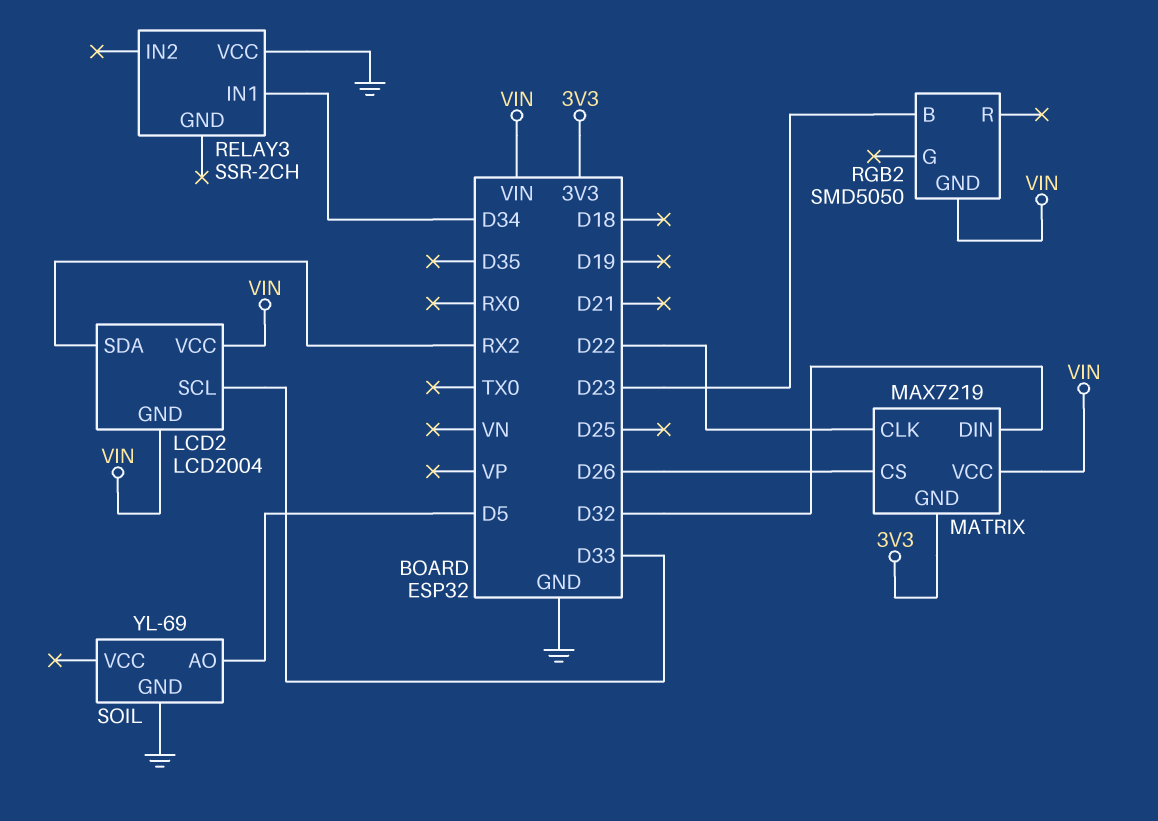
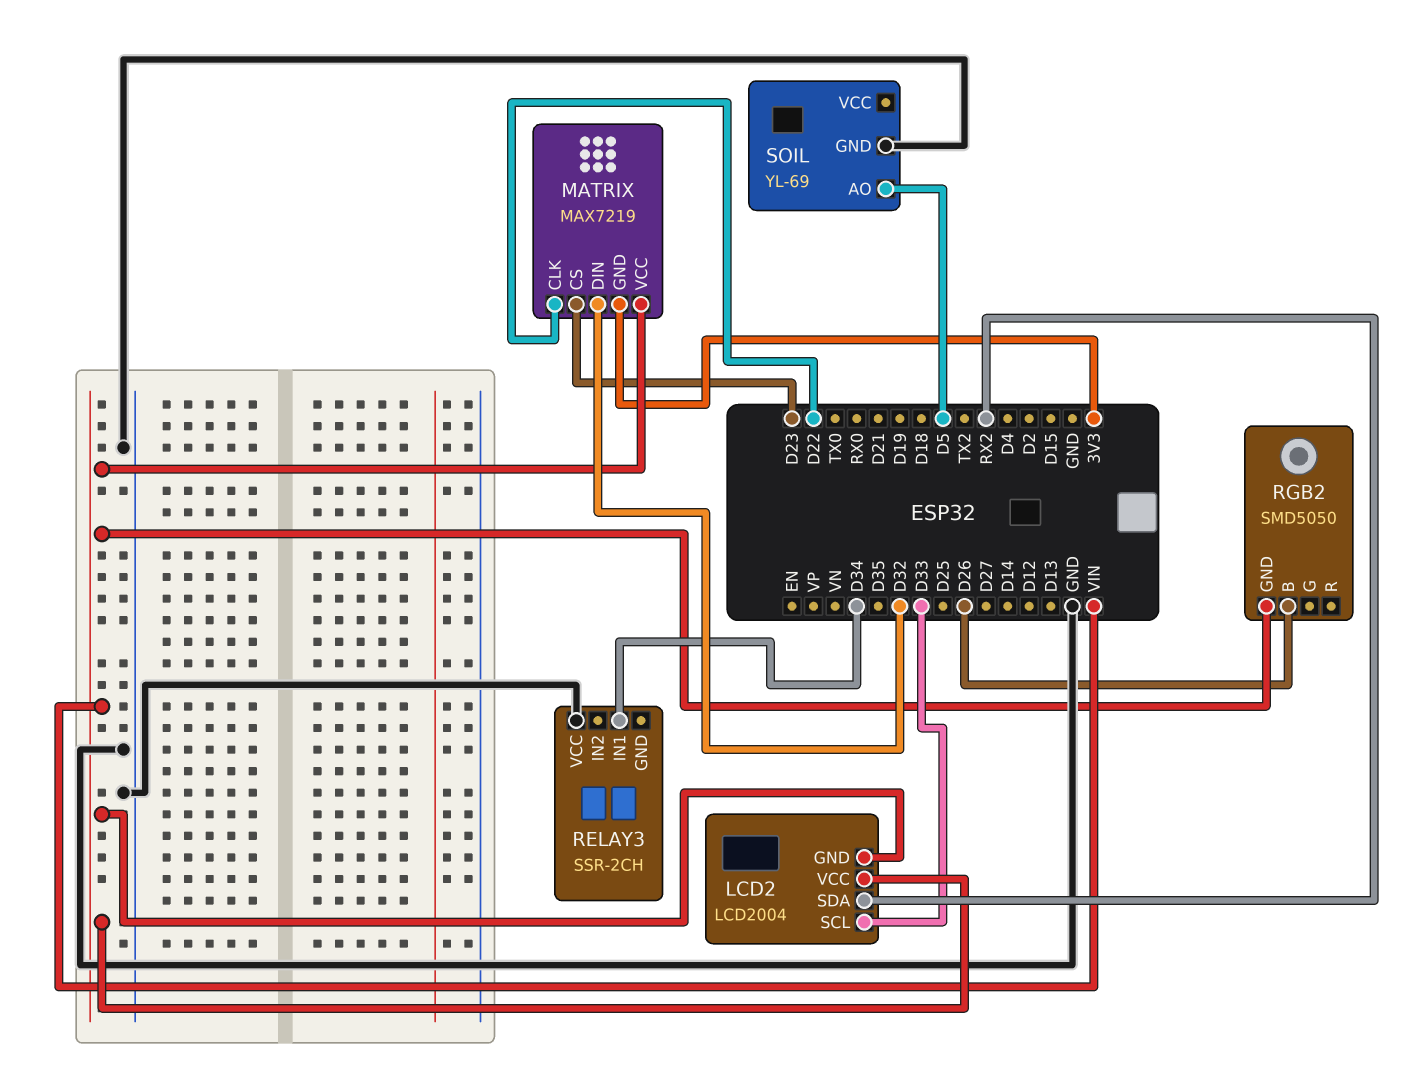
MATRIX pin CS: D26 -> D23
RGB2 pin B: D23 -> D26

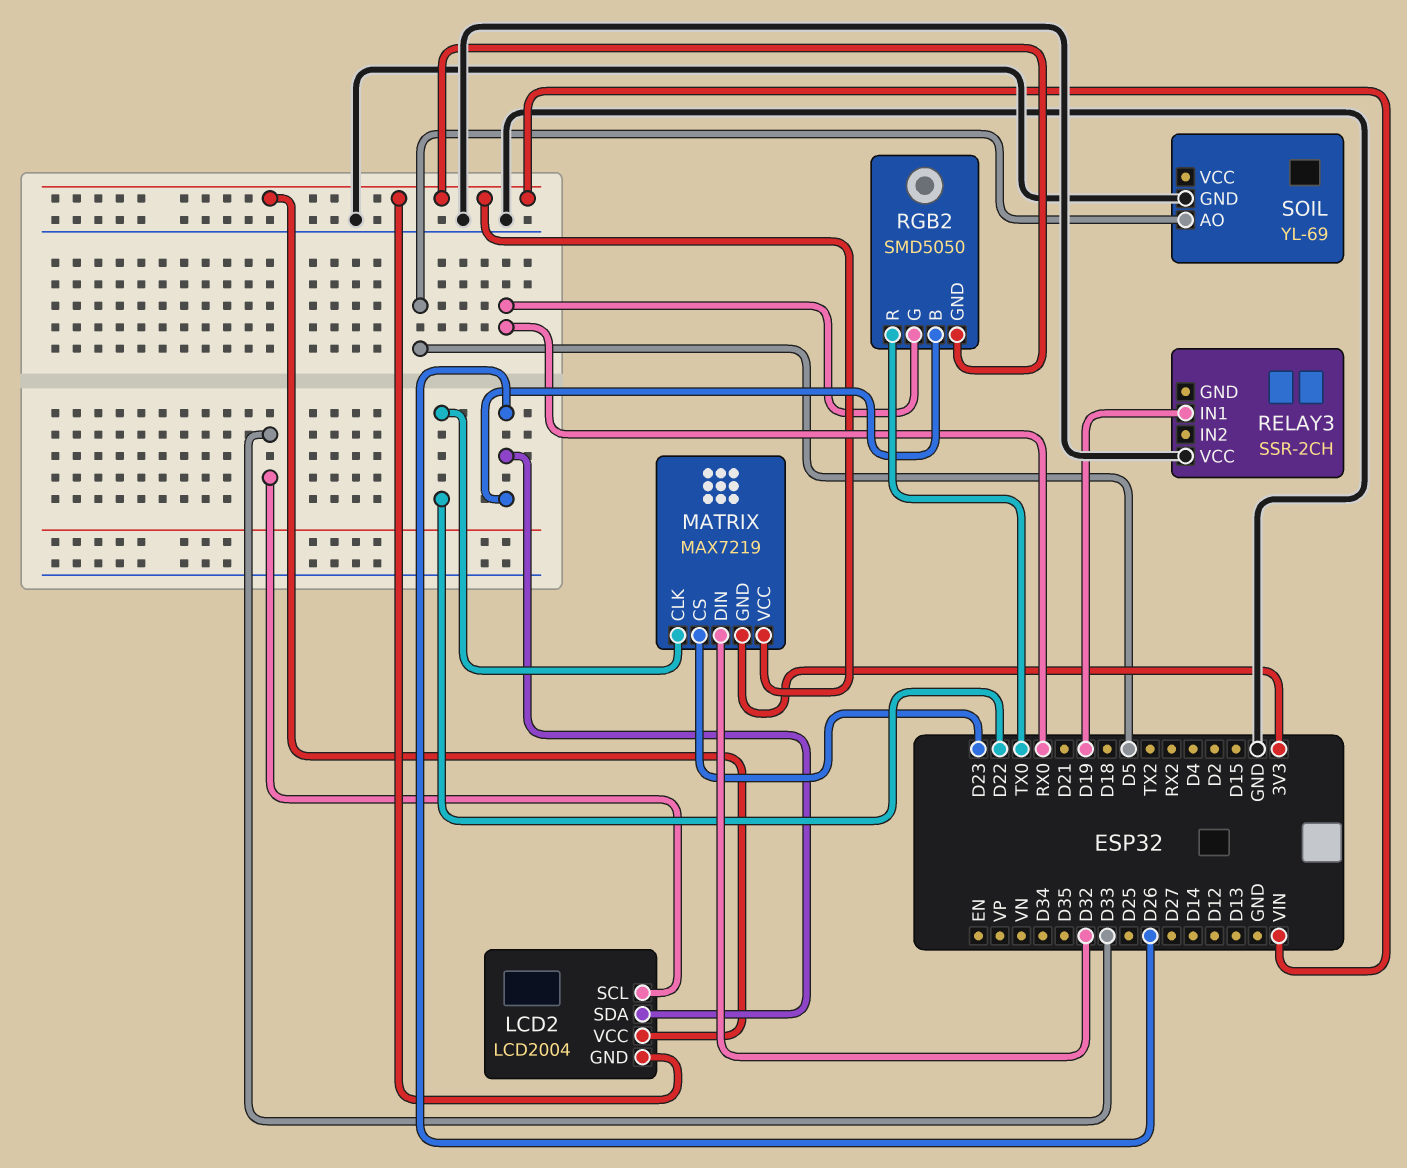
LCD2 pin SDA: RX2 -> D26
RELAY3 pin IN1: D34 -> D19
RGB2 pin G: none -> RX0
RGB2 pin R: none -> TX0

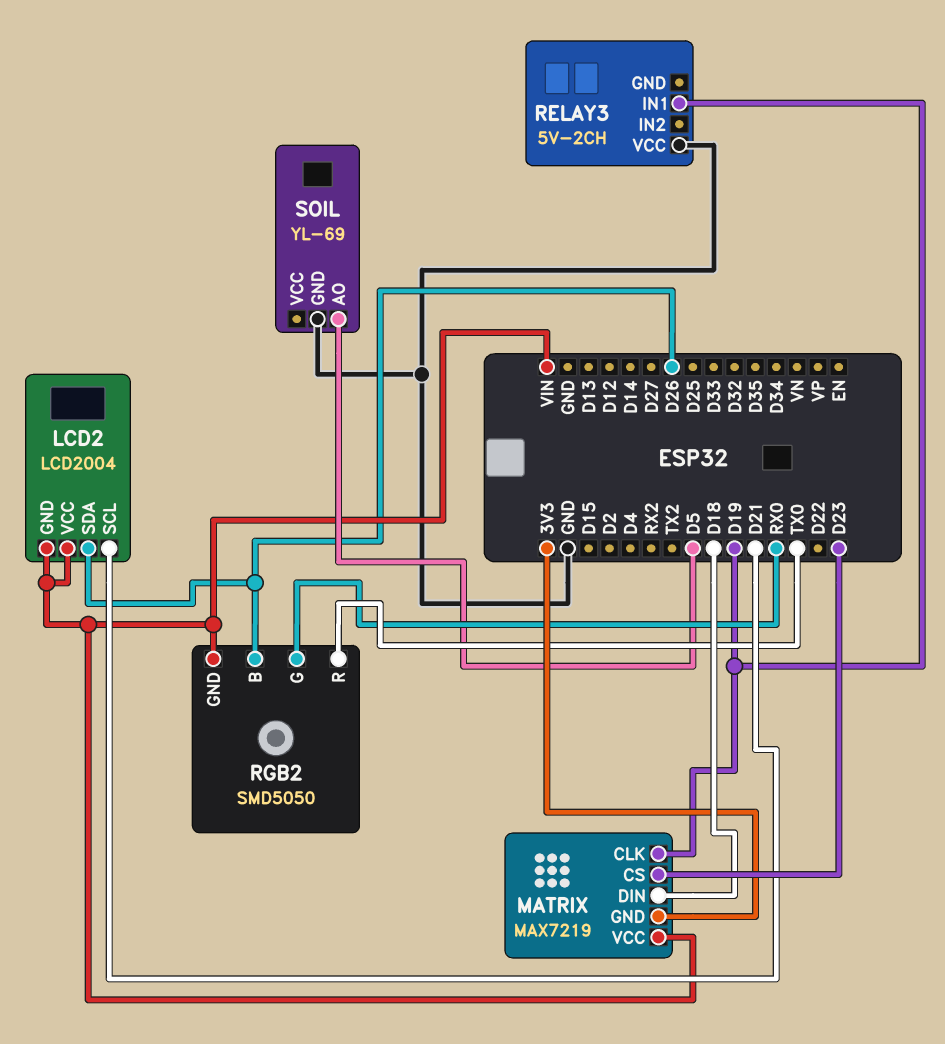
LCD2 pin SCL: D33 -> D21
MATRIX pin CLK: D22 -> D19
MATRIX pin DIN: D32 -> D18
RELAY3: SSR-2CH -> 5V-2CH

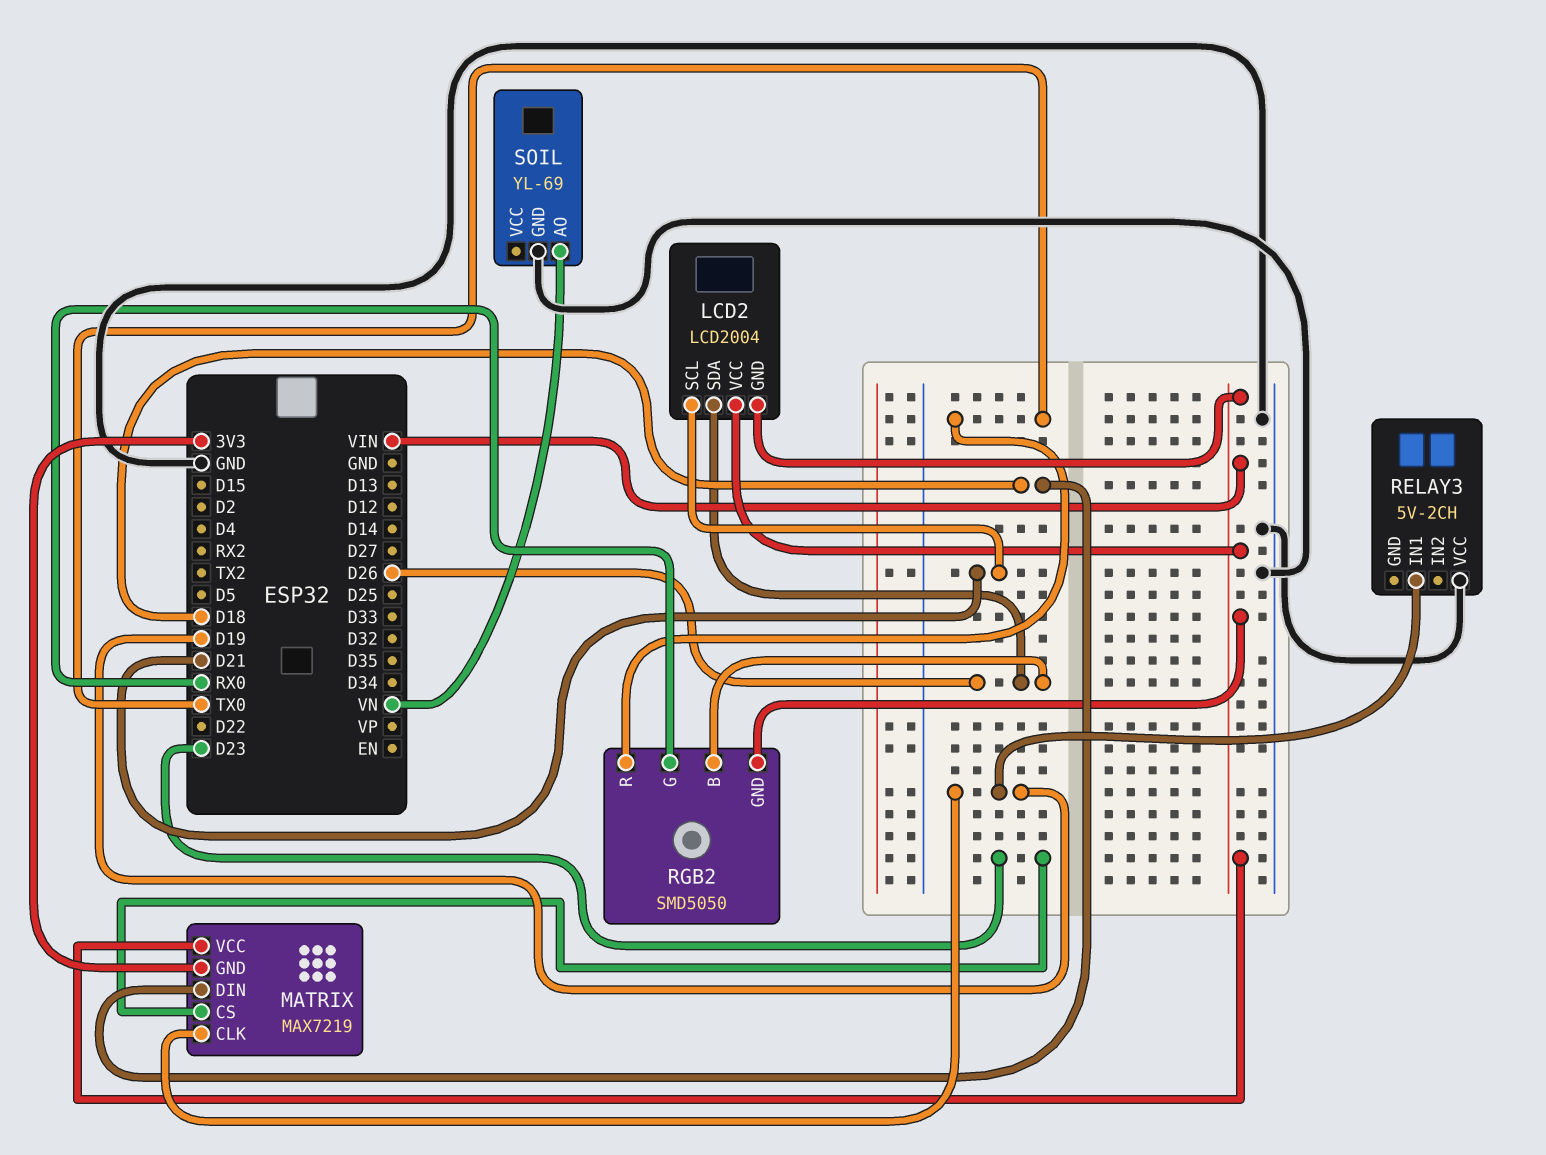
SOIL pin AO: D5 -> VN

